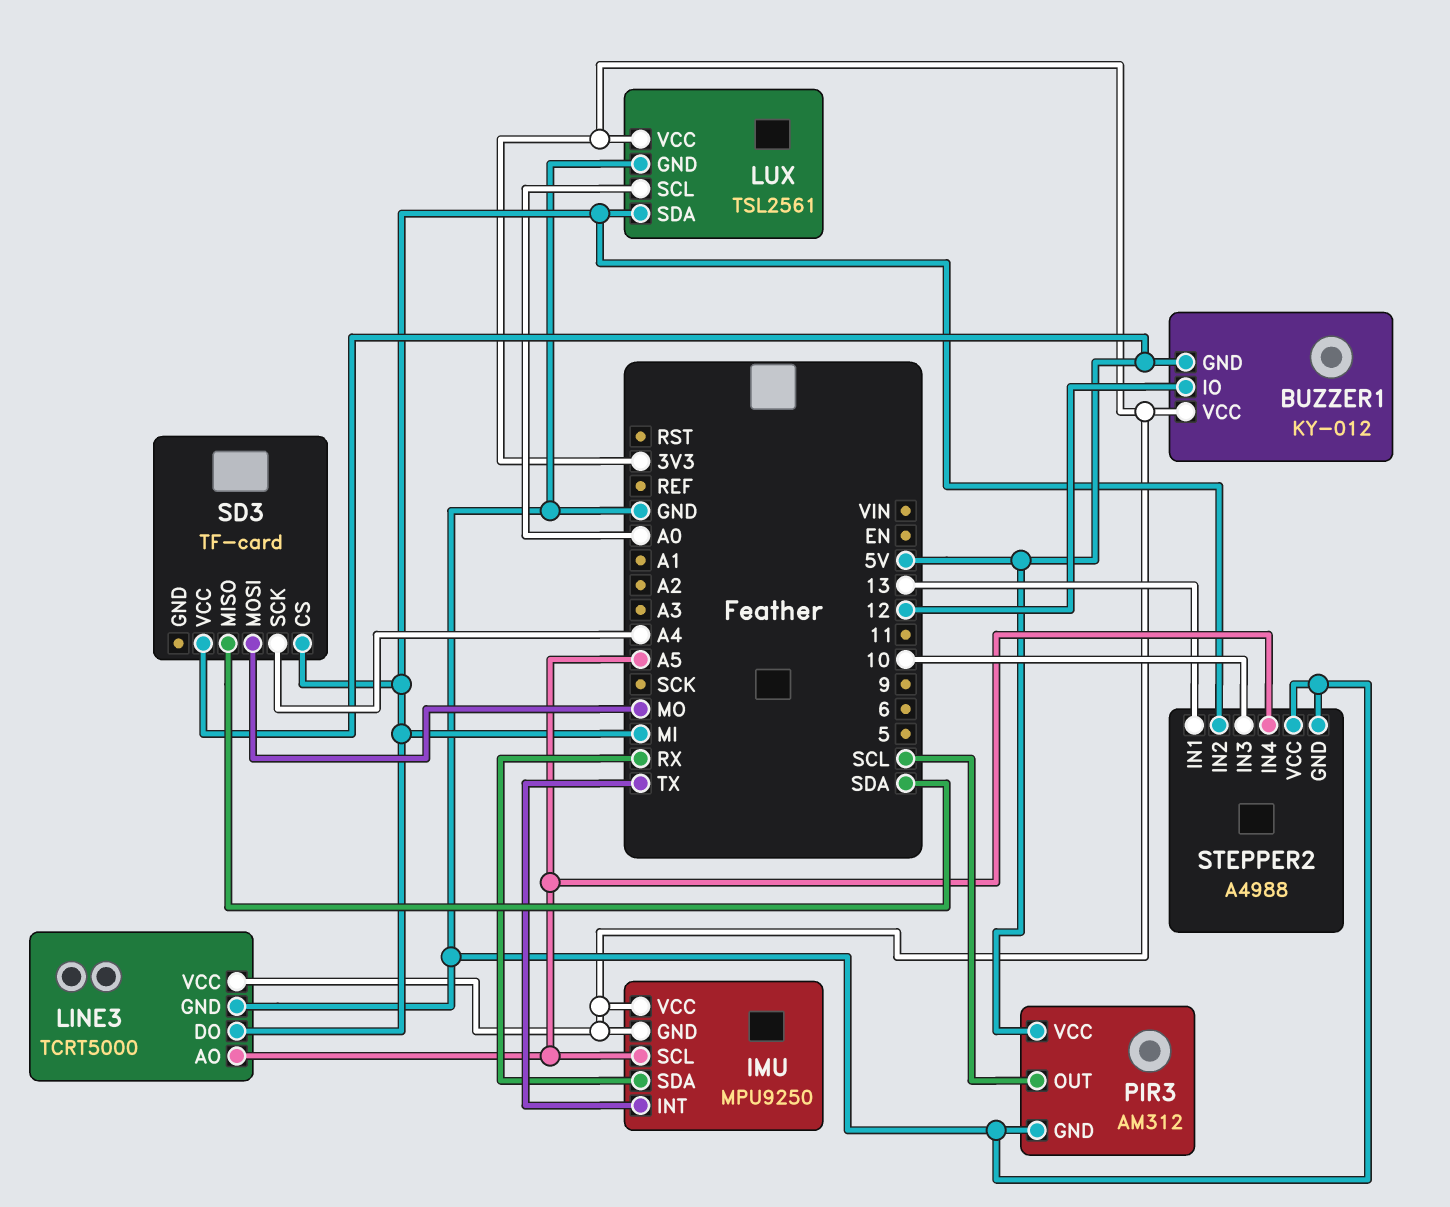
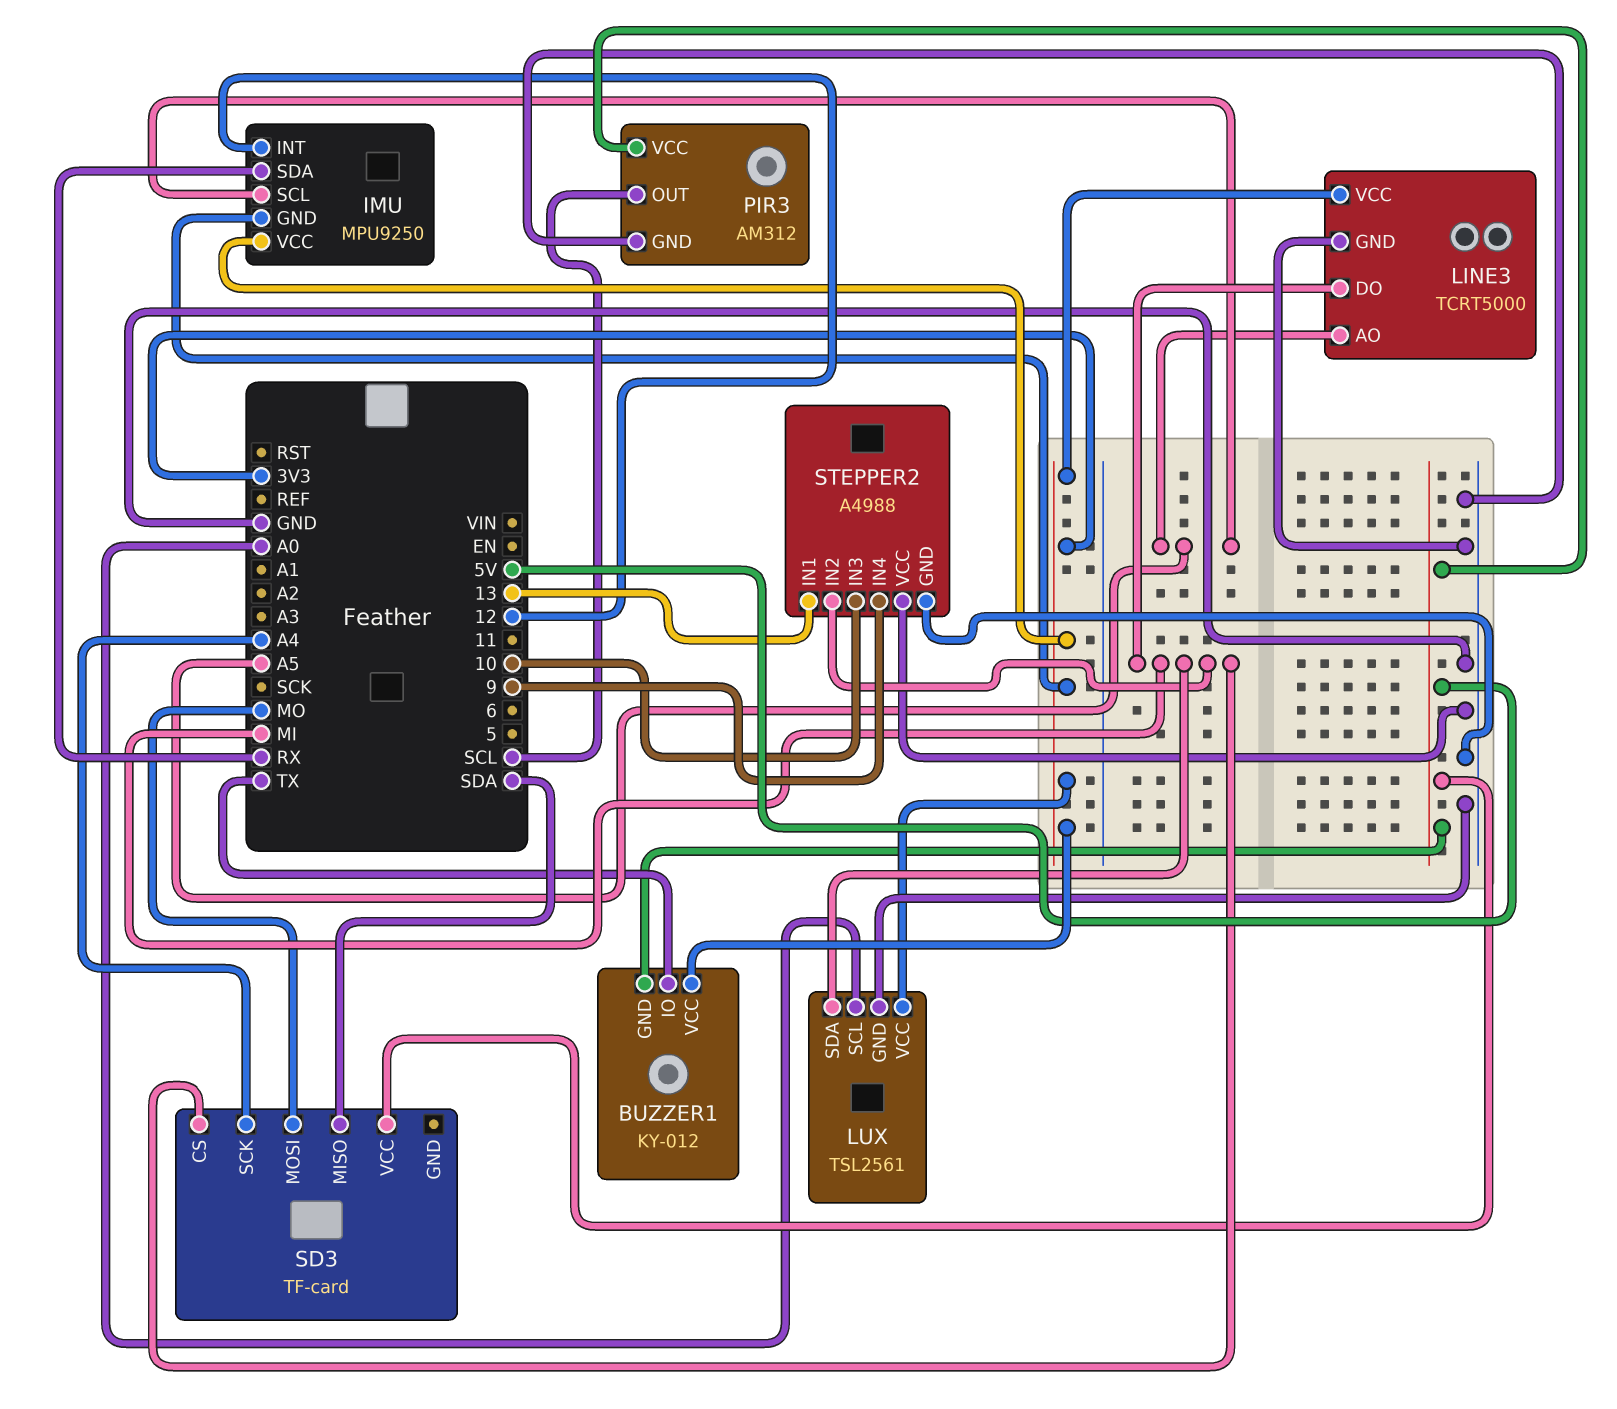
BUZZER1 pin IO: 12 -> TX
IMU pin INT: TX -> 12
STEPPER2 pin IN4: A5 -> 9

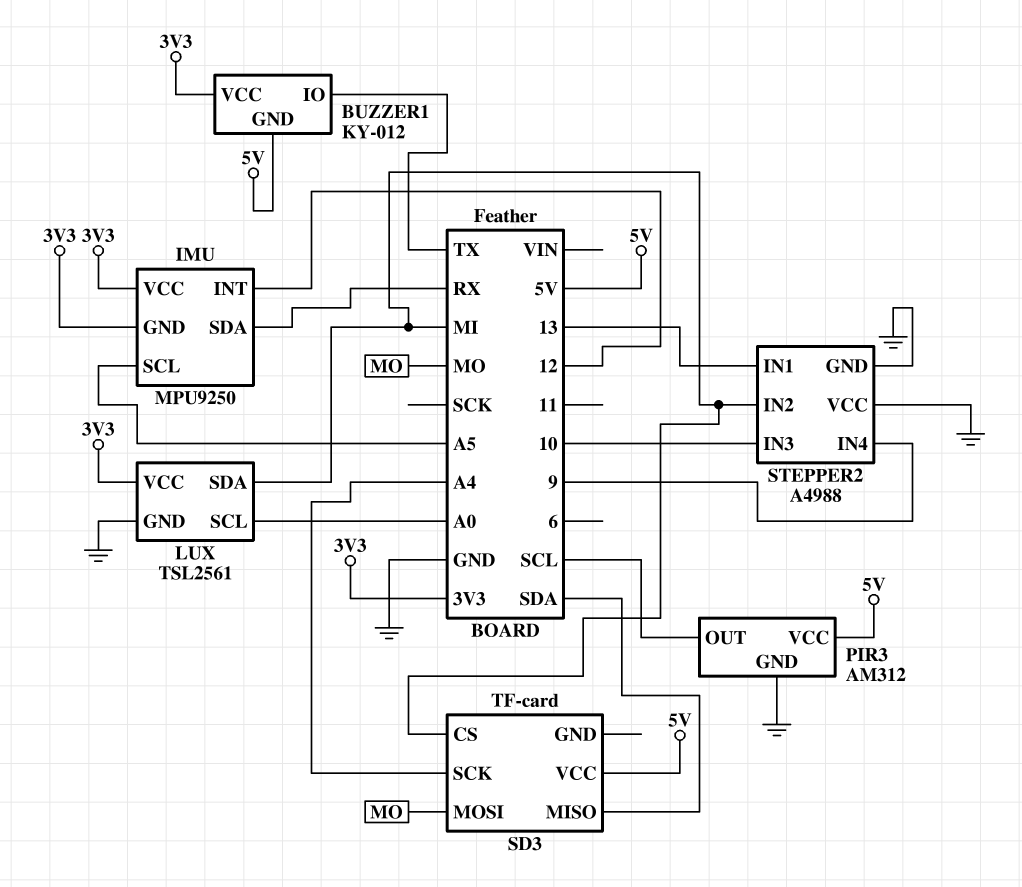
LINE3: TCRT5000 -> none
LINE3 pin AO: A5 -> none
LINE3 pin DO: MI -> none
LINE3 pin GND: GND -> none
LINE3 pin VCC: 3V3 -> none

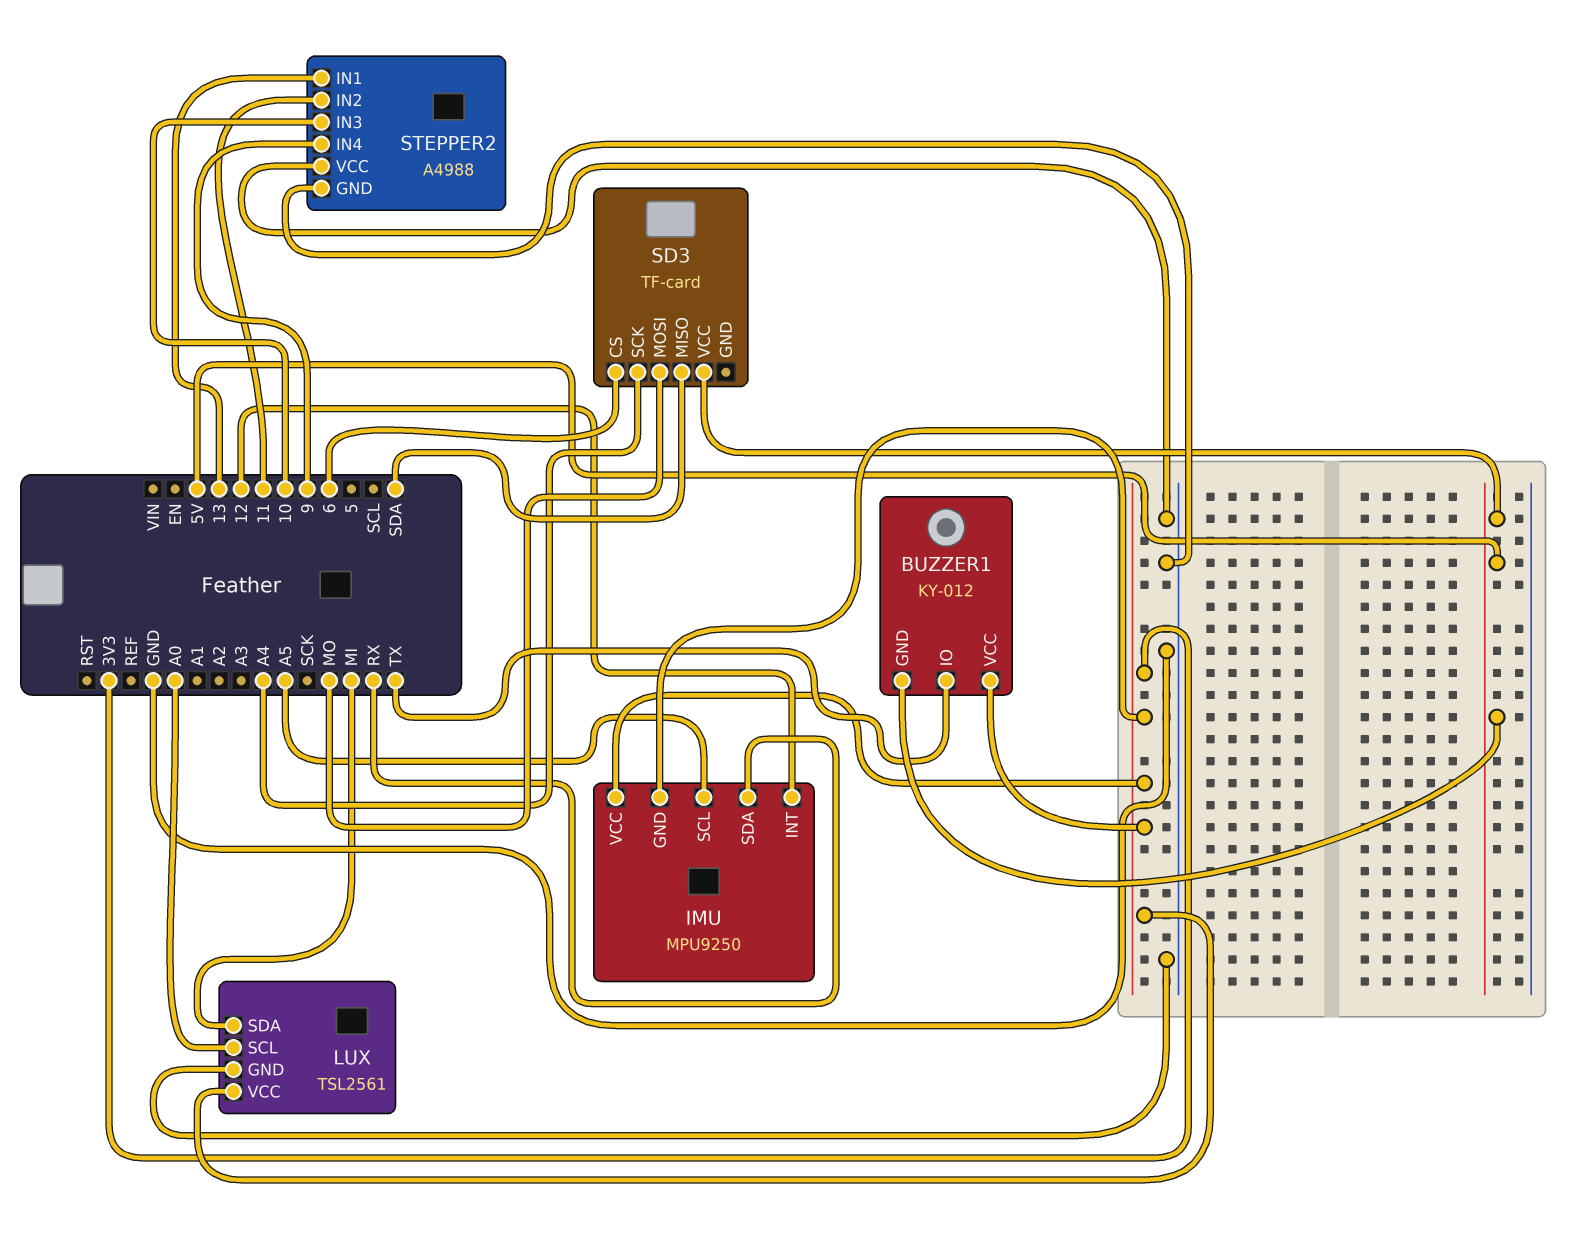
PIR3: AM312 -> none
PIR3 pin GND: GND -> none
PIR3 pin OUT: SCL -> none
PIR3 pin VCC: 5V -> none
SD3 pin CS: MI -> 6
STEPPER2 pin IN2: MI -> 11

